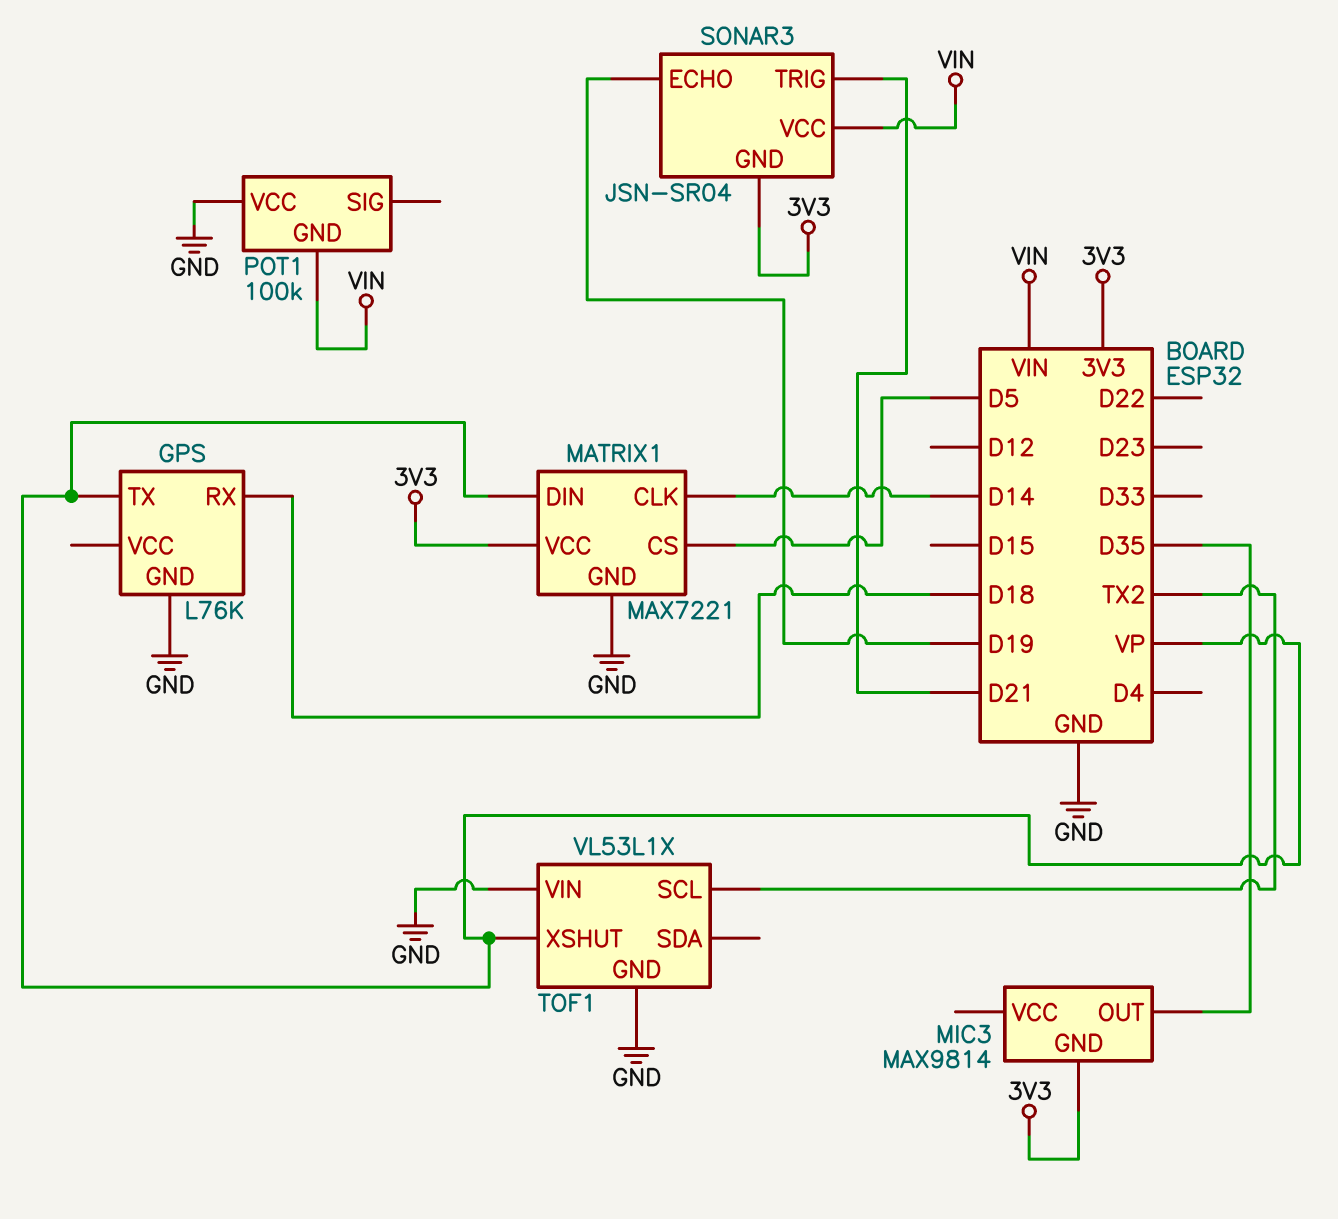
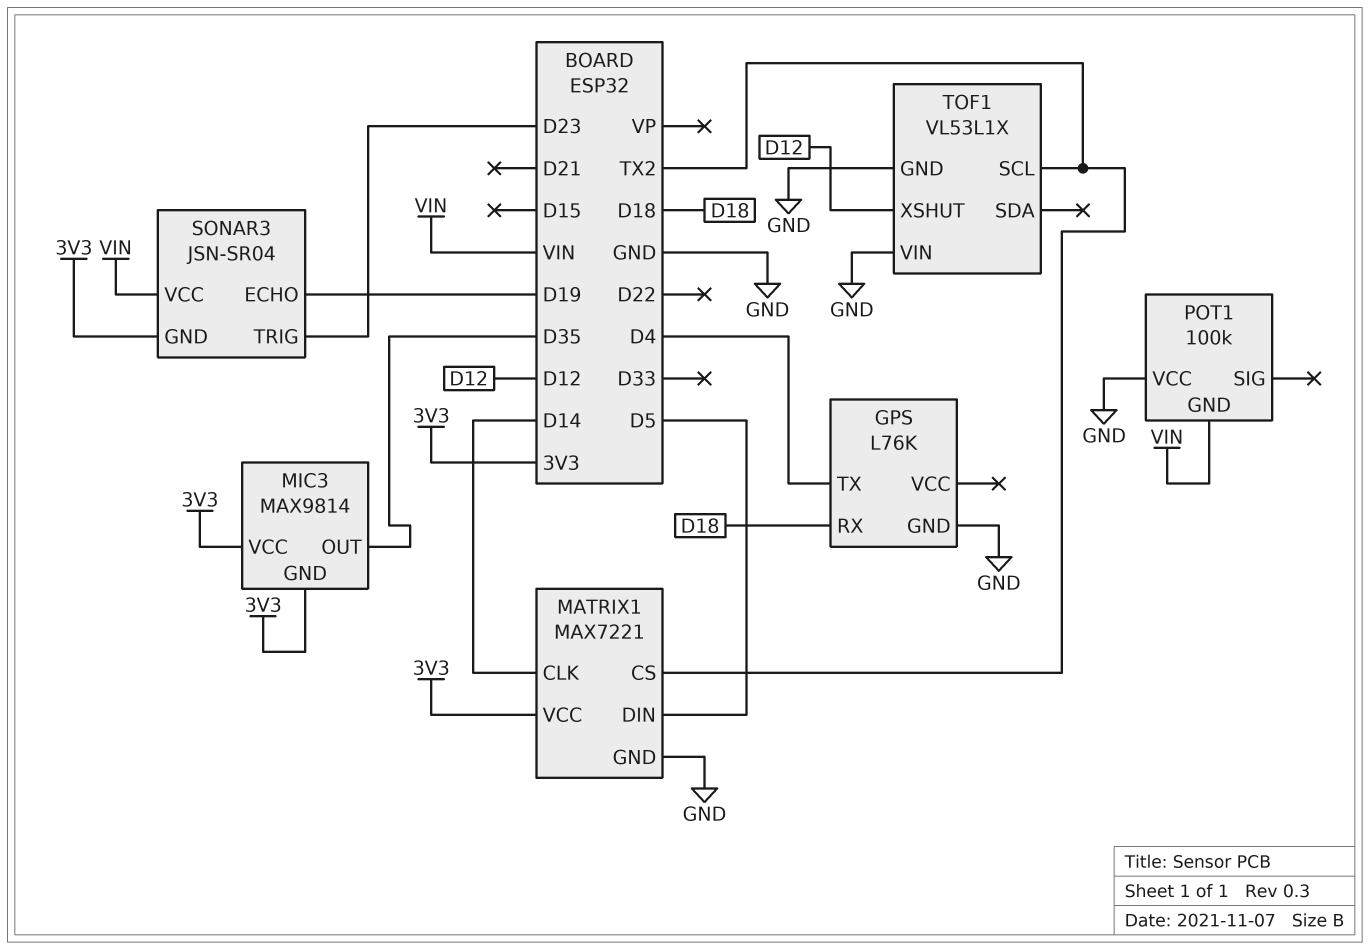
GPS pin TX: VP -> D4
MATRIX1 pin CS: D5 -> TX2
MATRIX1 pin DIN: VP -> D5
MIC3 pin VCC: none -> 3V3
SONAR3 pin TRIG: D21 -> D23
TOF1 pin XSHUT: VP -> D12

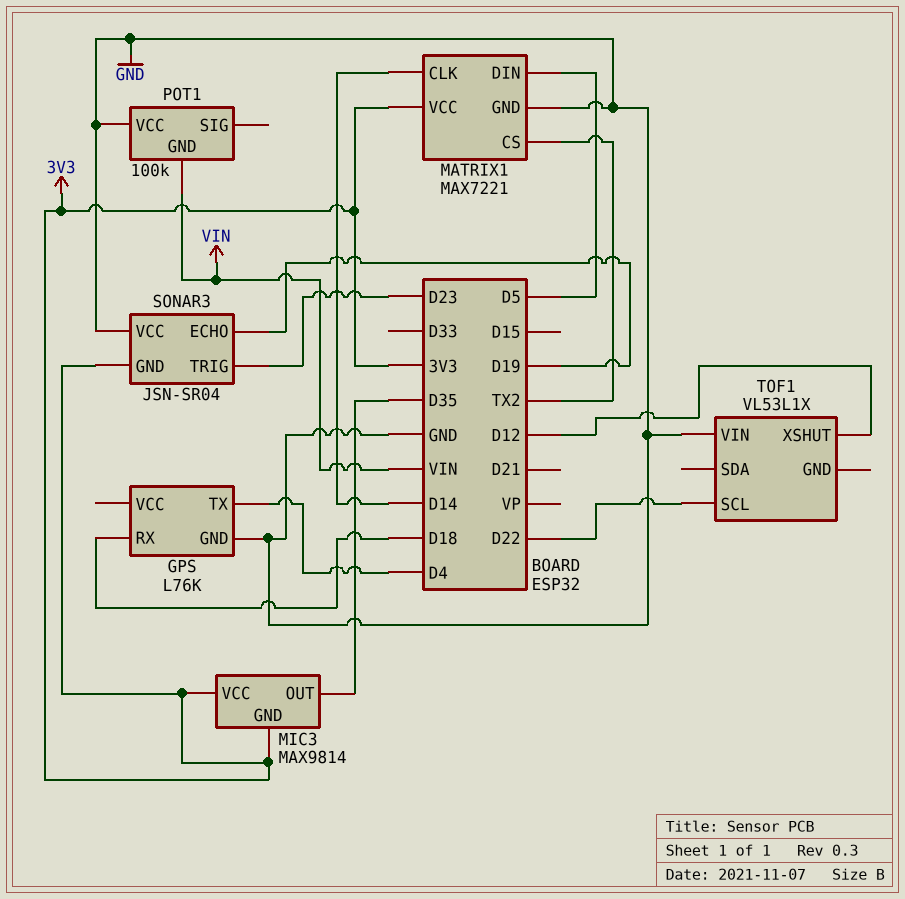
SONAR3 pin VCC: VIN -> GND
TOF1 pin GND: GND -> none
TOF1 pin SCL: TX2 -> D22

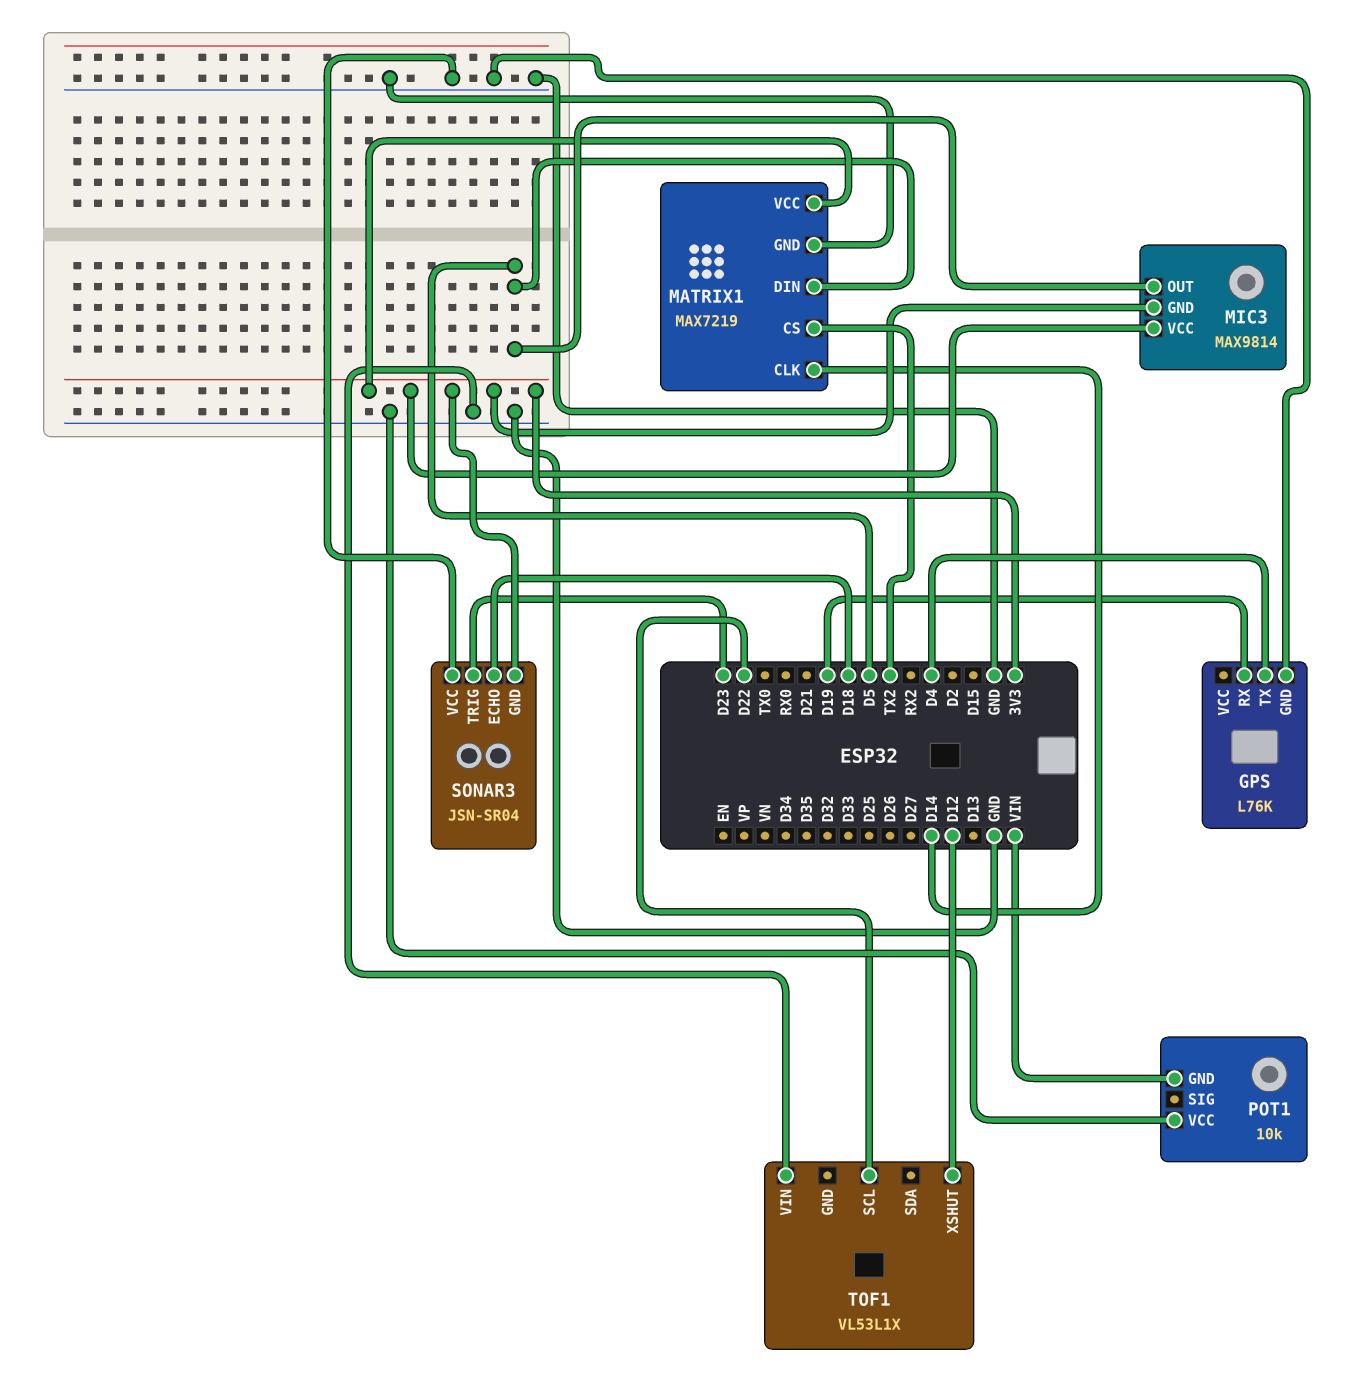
GPS pin RX: D18 -> D19
MATRIX1: MAX7221 -> MAX7219
MIC3 pin OUT: D35 -> D5
POT1: 100k -> 10k
SONAR3 pin ECHO: D19 -> D18

